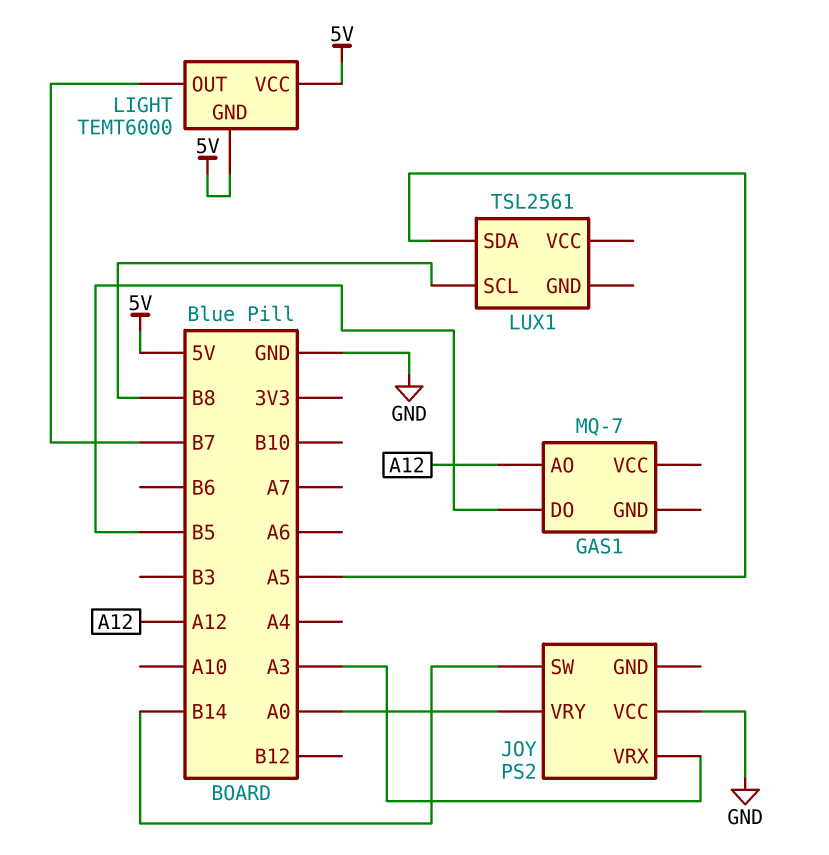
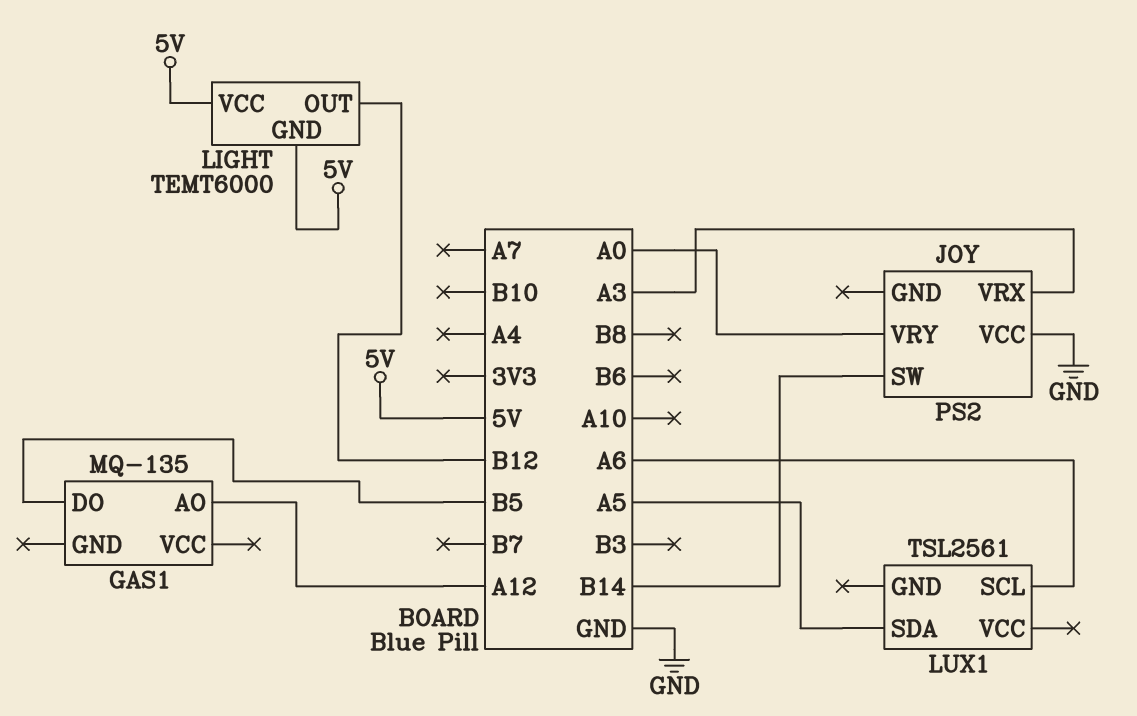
GAS1: MQ-7 -> MQ-135
LIGHT pin OUT: B7 -> B12
LUX1 pin SCL: B8 -> A6

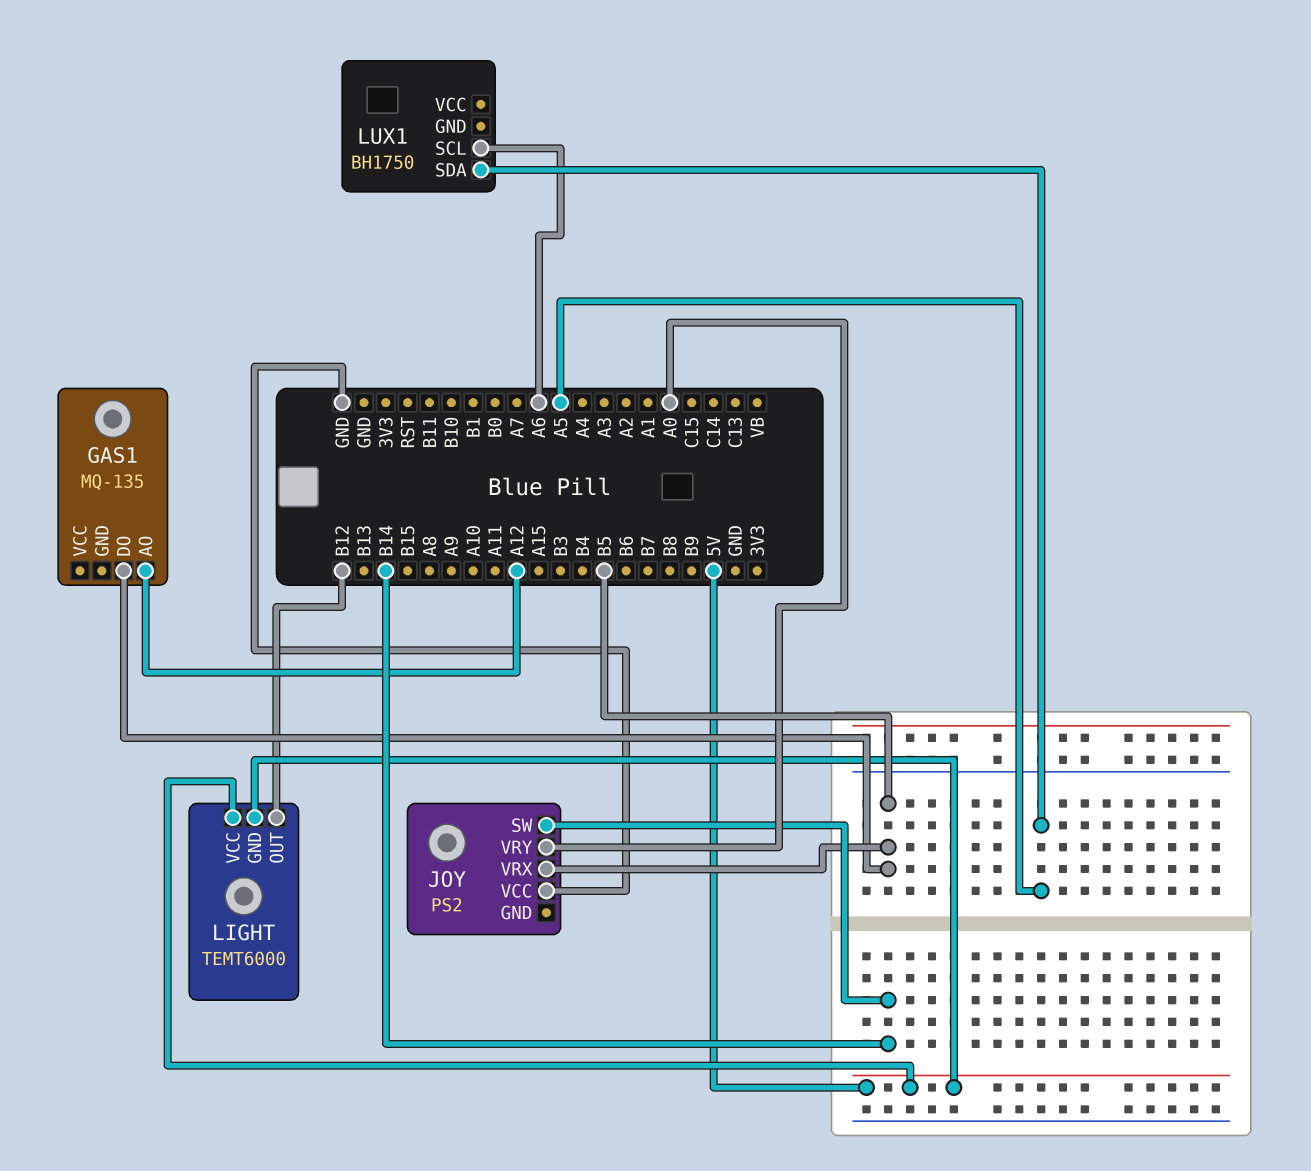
JOY pin VRX: A3 -> B5
LUX1: TSL2561 -> BH1750

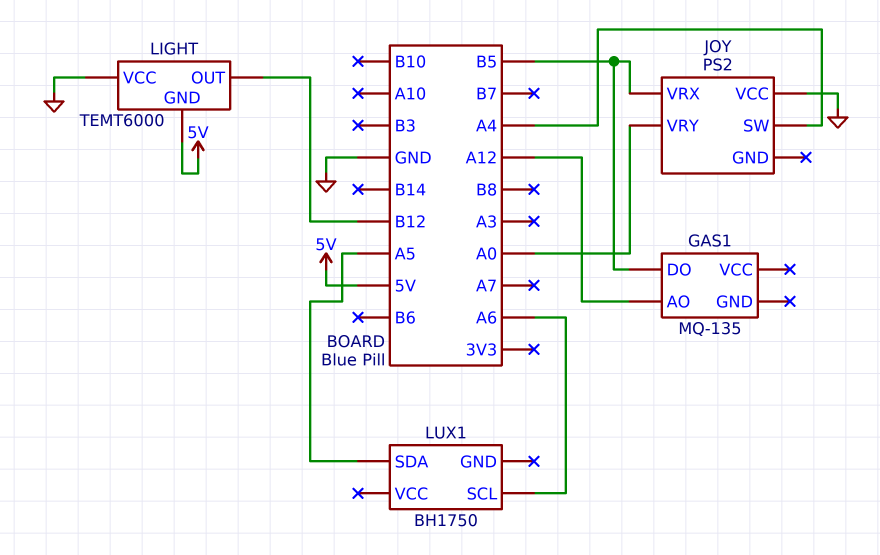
JOY pin SW: B14 -> A4
LIGHT pin VCC: 5V -> GND

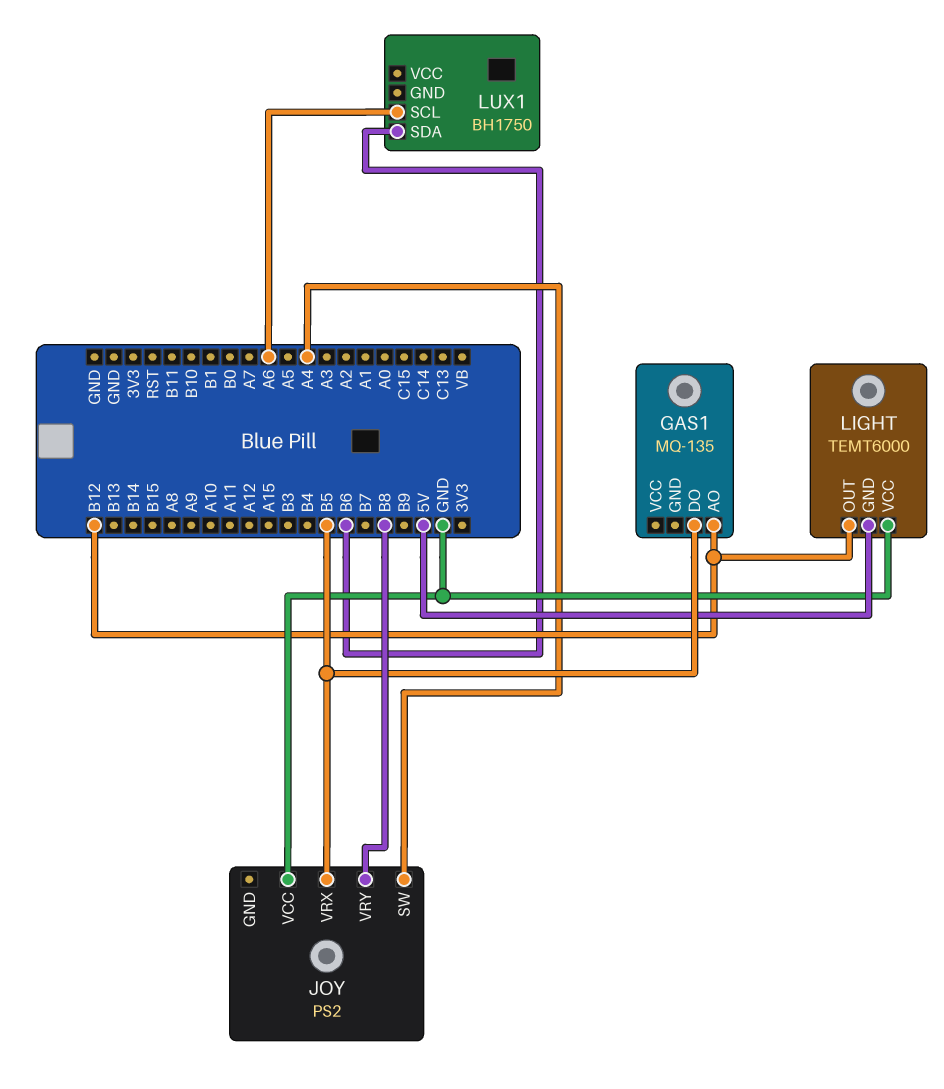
GAS1 pin AO: A12 -> B12
JOY pin VRY: A0 -> B8
LUX1 pin SDA: A5 -> B6

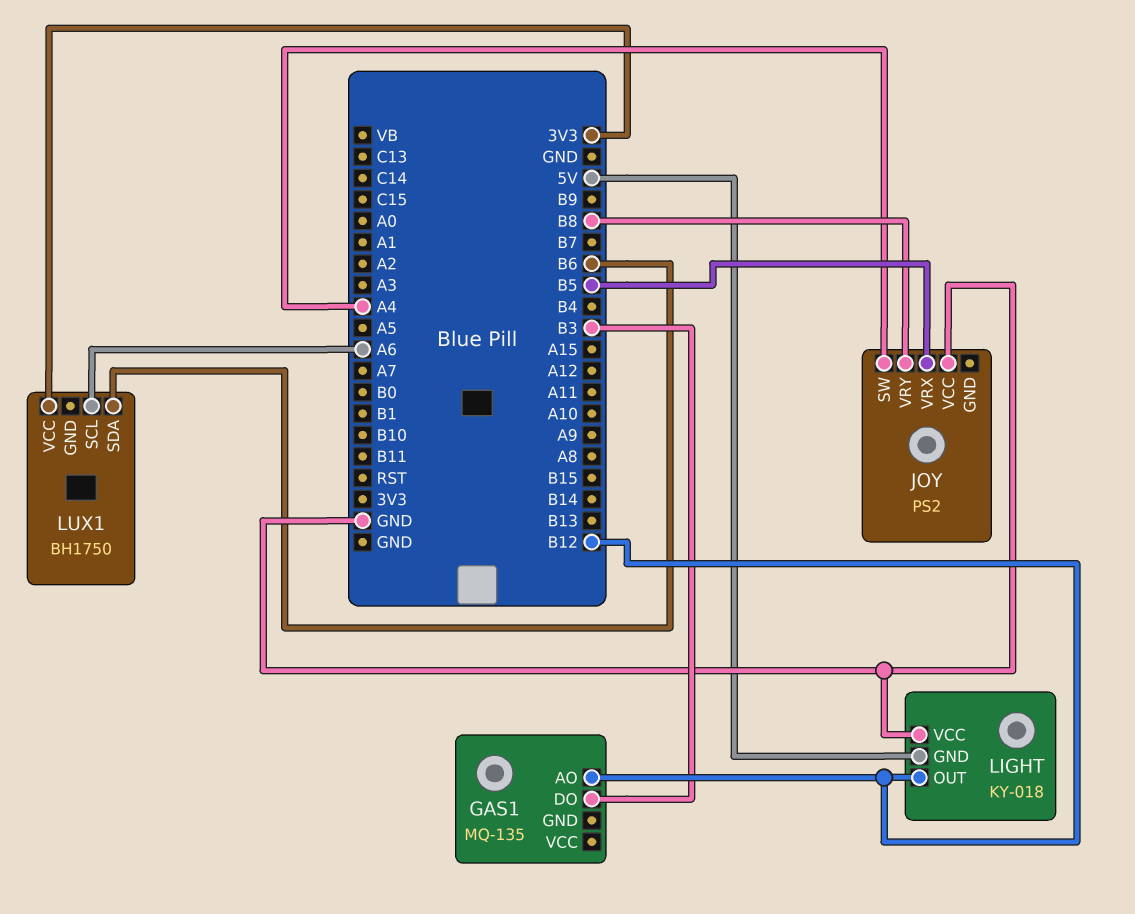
GAS1 pin DO: B5 -> B3
LIGHT: TEMT6000 -> KY-018
LUX1 pin VCC: none -> 3V3

